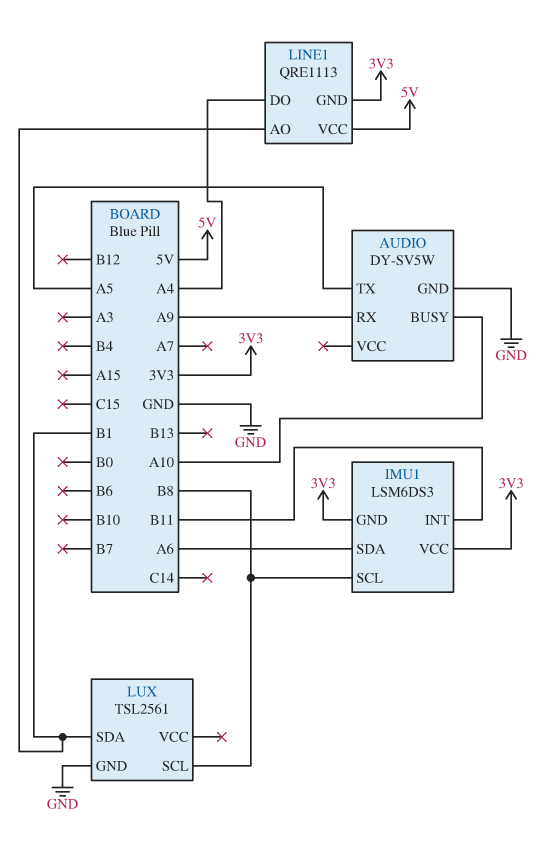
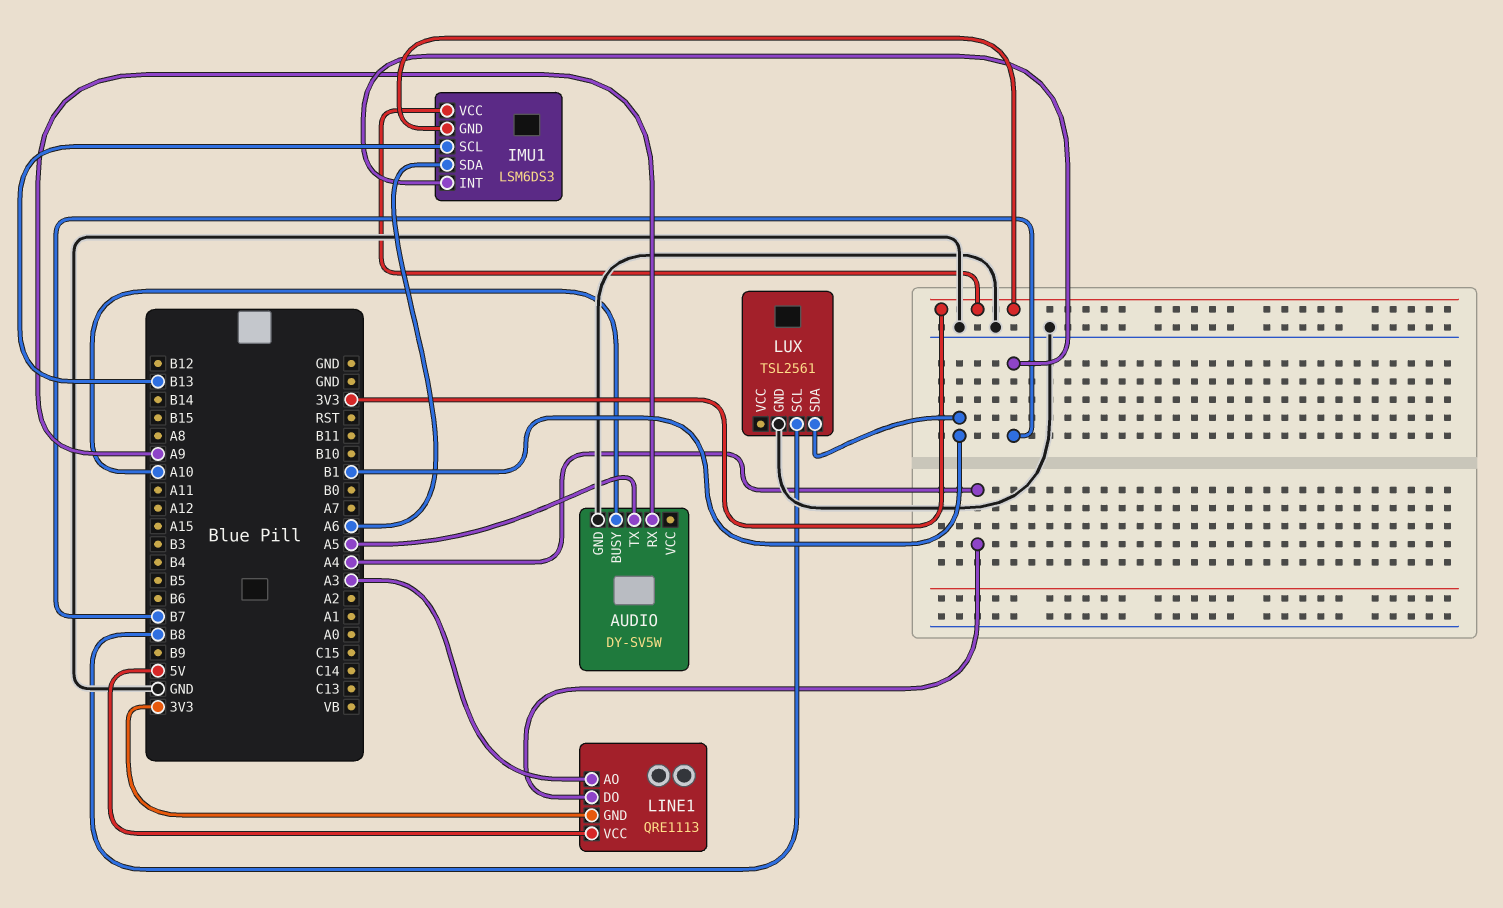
IMU1 pin INT: B11 -> B7
IMU1 pin SCL: B8 -> B13
LINE1 pin AO: B1 -> A3

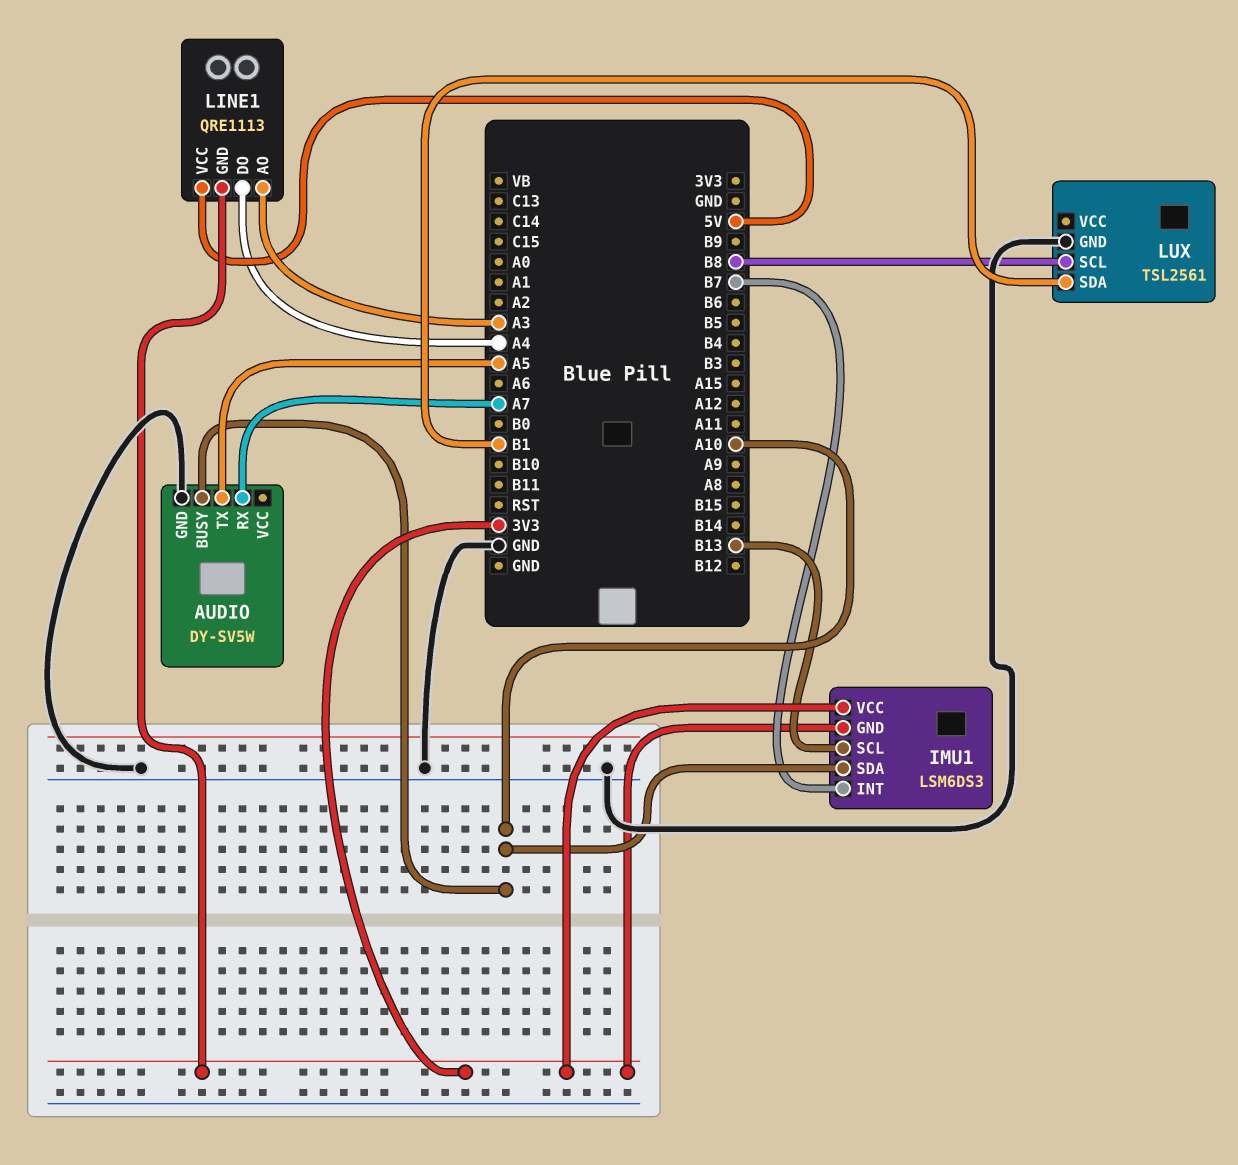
AUDIO pin RX: A9 -> A7
IMU1 pin SDA: A6 -> A10

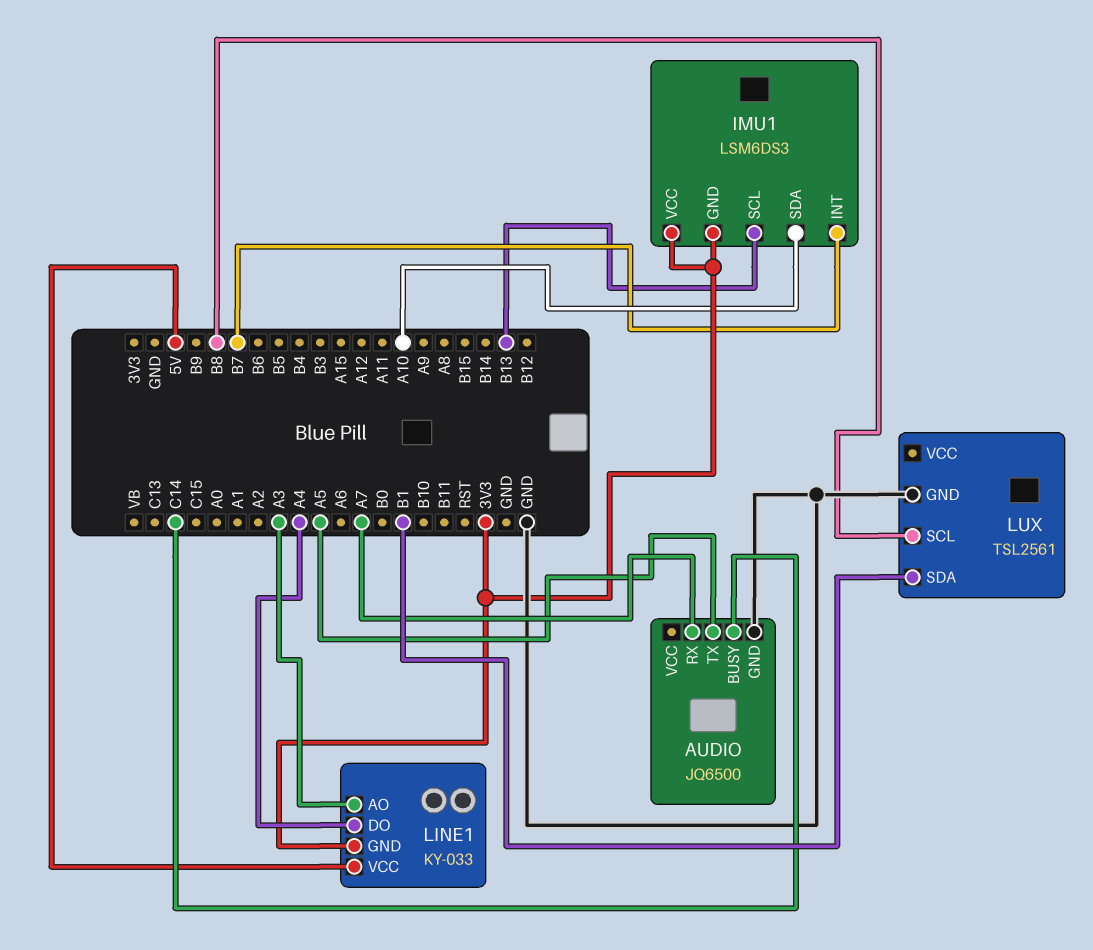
AUDIO: DY-SV5W -> JQ6500
AUDIO pin BUSY: A10 -> C14
LINE1: QRE1113 -> KY-033

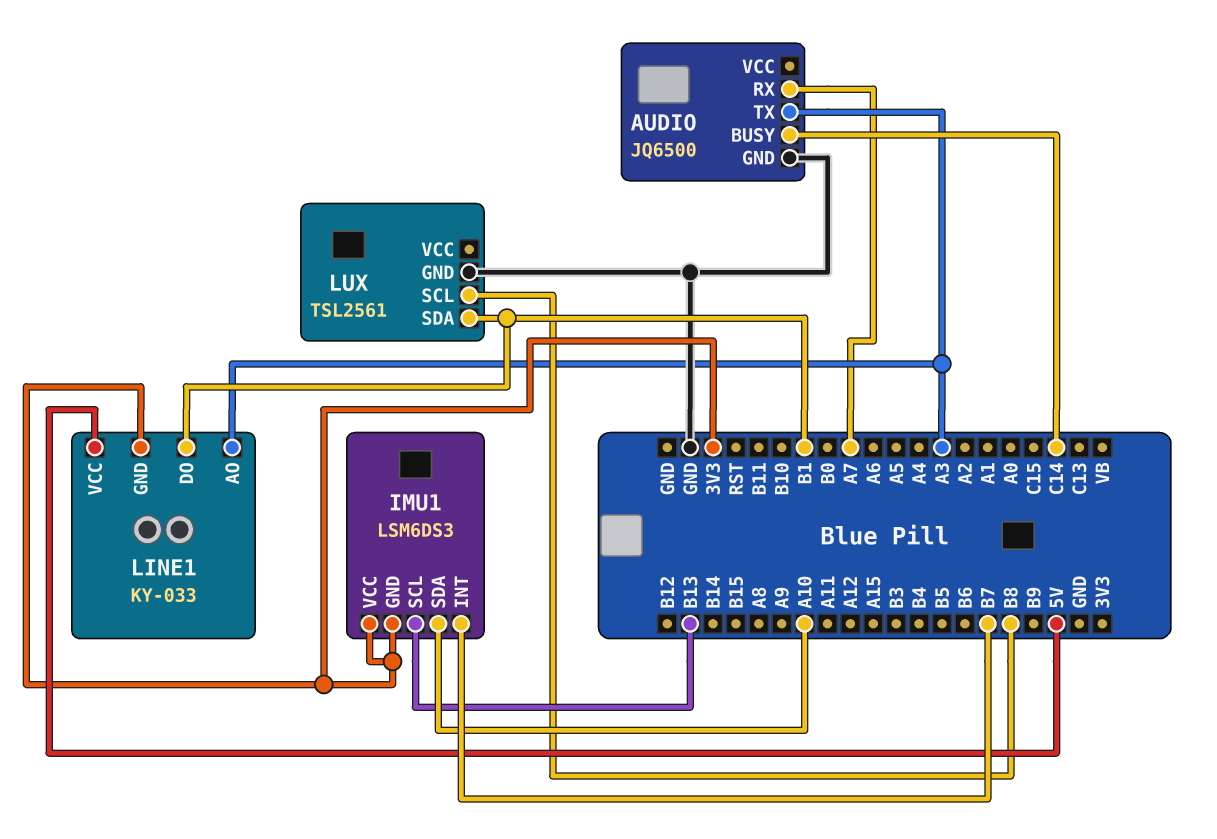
AUDIO pin TX: A5 -> A3
LINE1 pin DO: A4 -> B1

